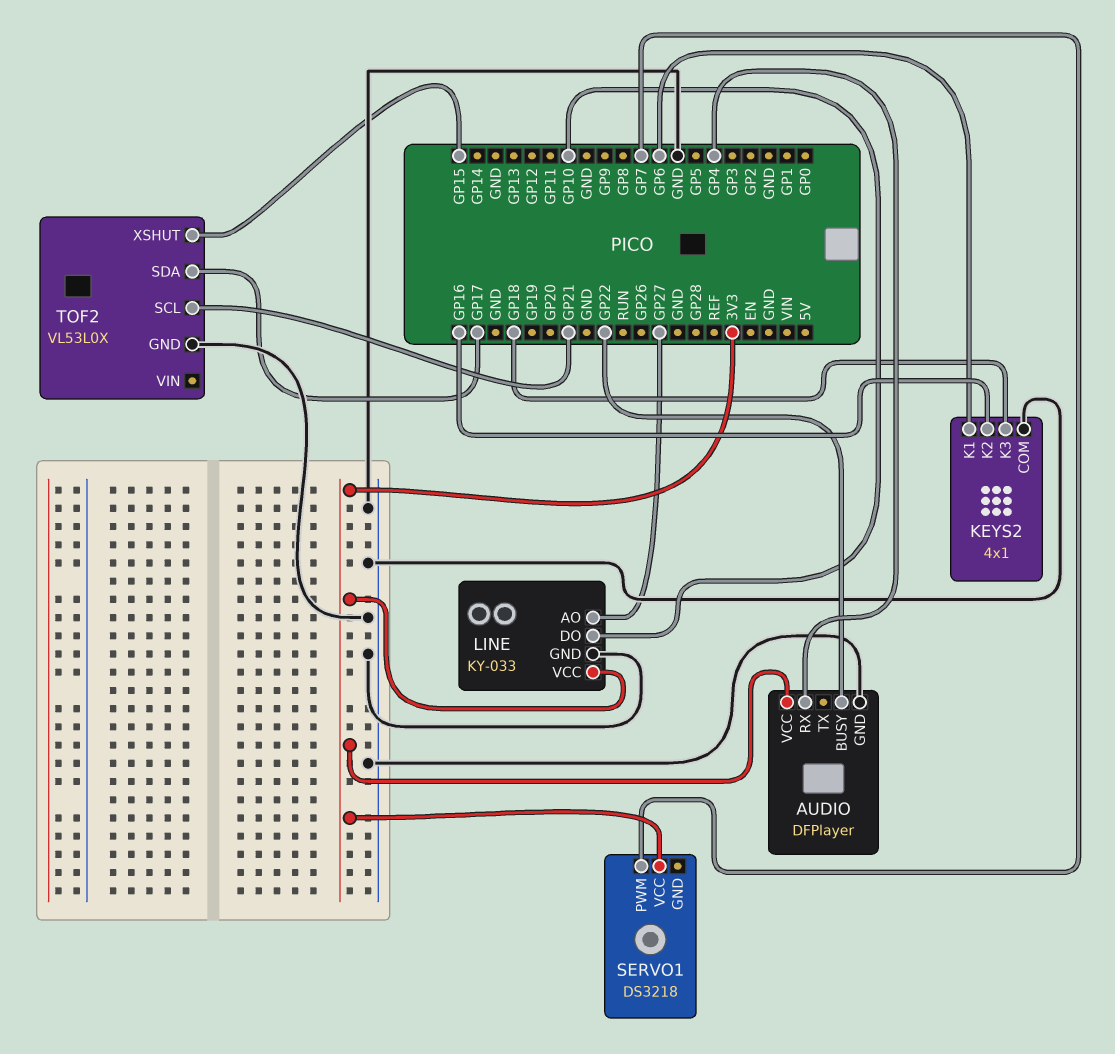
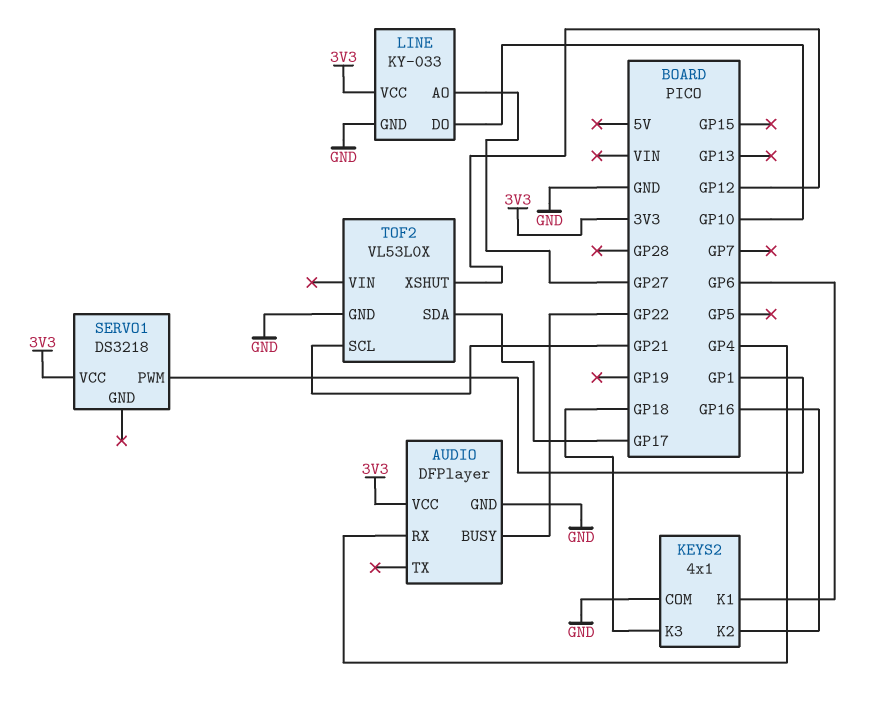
SERVO1 pin PWM: GP7 -> GP1
TOF2 pin XSHUT: GP15 -> GP12

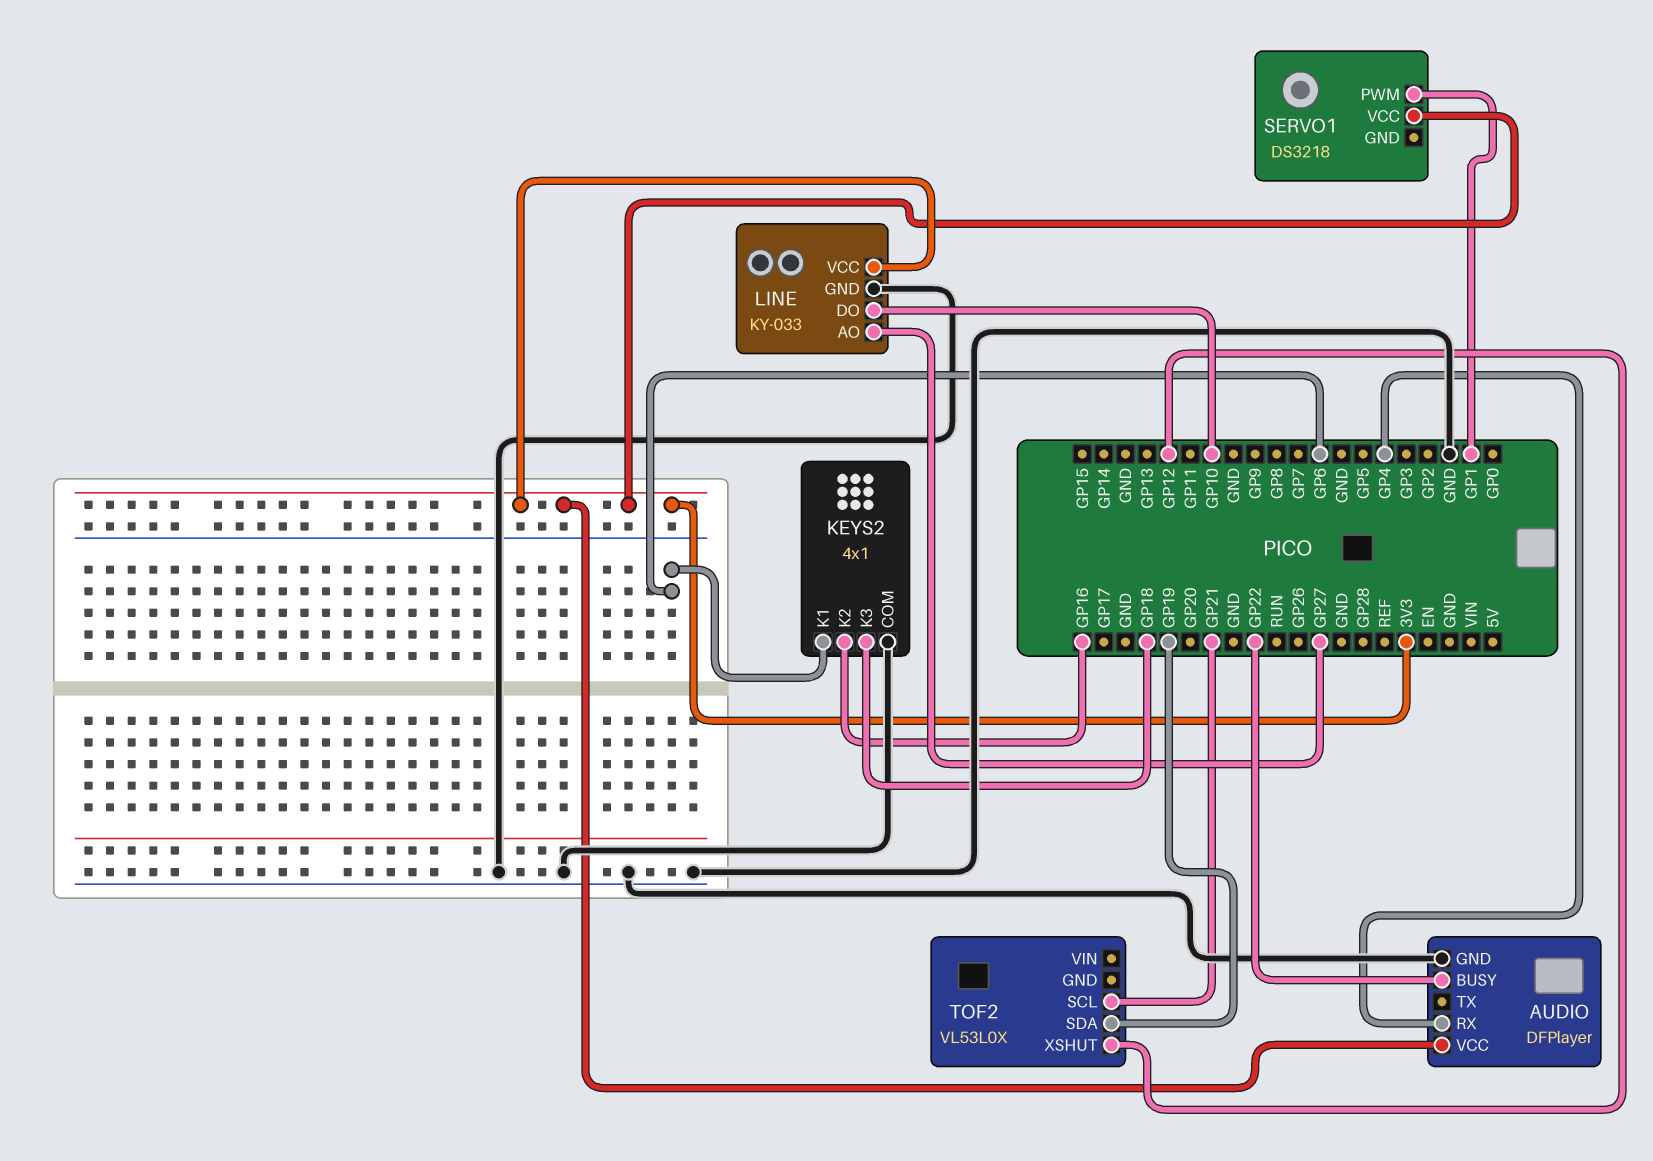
TOF2 pin GND: GND -> none
TOF2 pin SDA: GP17 -> GP19

